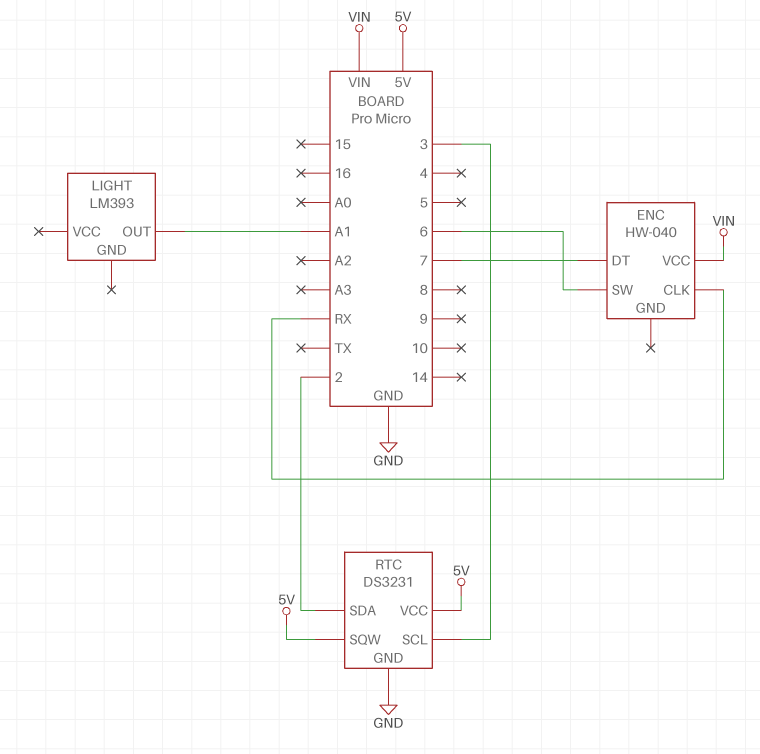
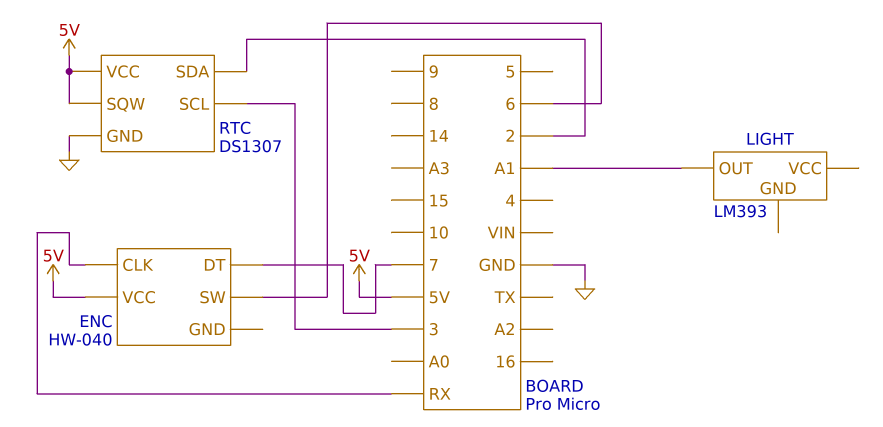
ENC pin VCC: VIN -> 5V
RTC: DS3231 -> DS1307

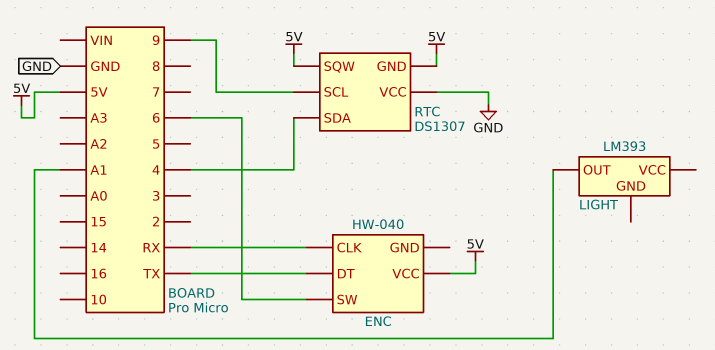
ENC pin DT: 7 -> TX
RTC pin GND: GND -> 5V
RTC pin SCL: 3 -> 9
RTC pin SDA: 2 -> 4
RTC pin VCC: 5V -> GND

